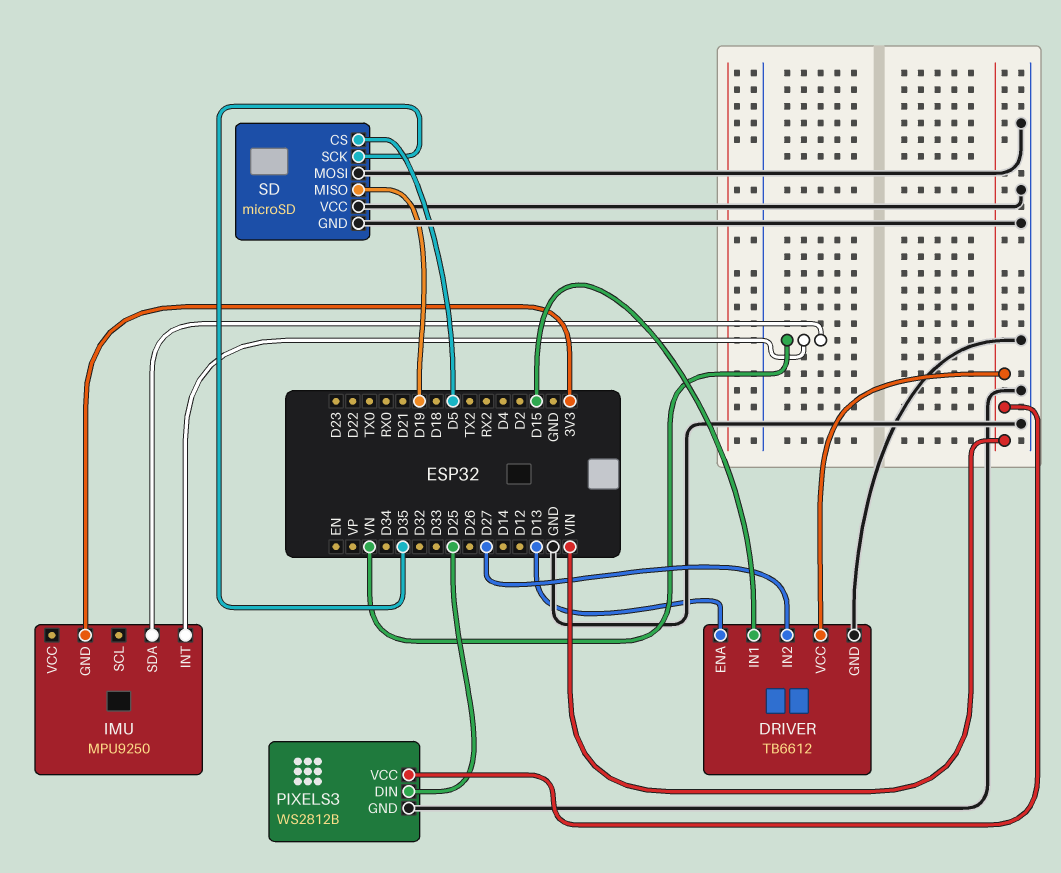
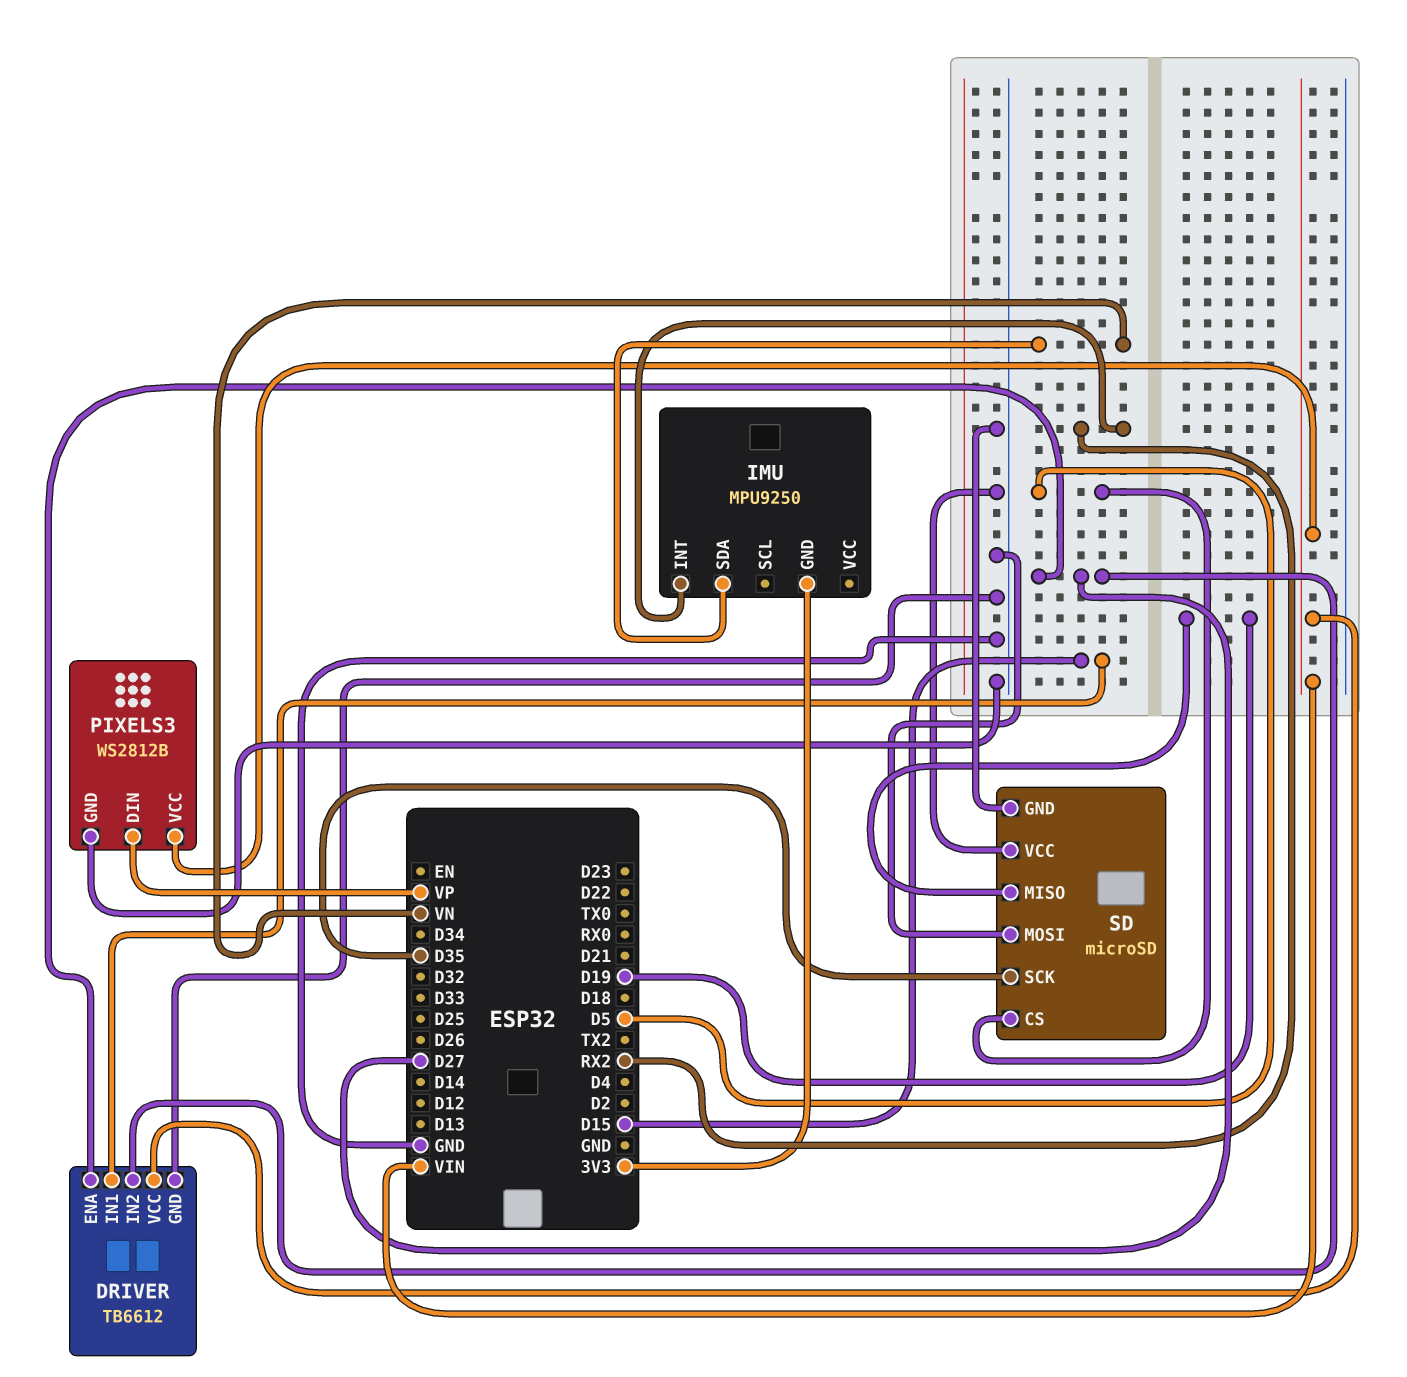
DRIVER pin ENA: D13 -> D27
IMU pin INT: VN -> RX2
PIXELS3 pin DIN: D25 -> VP

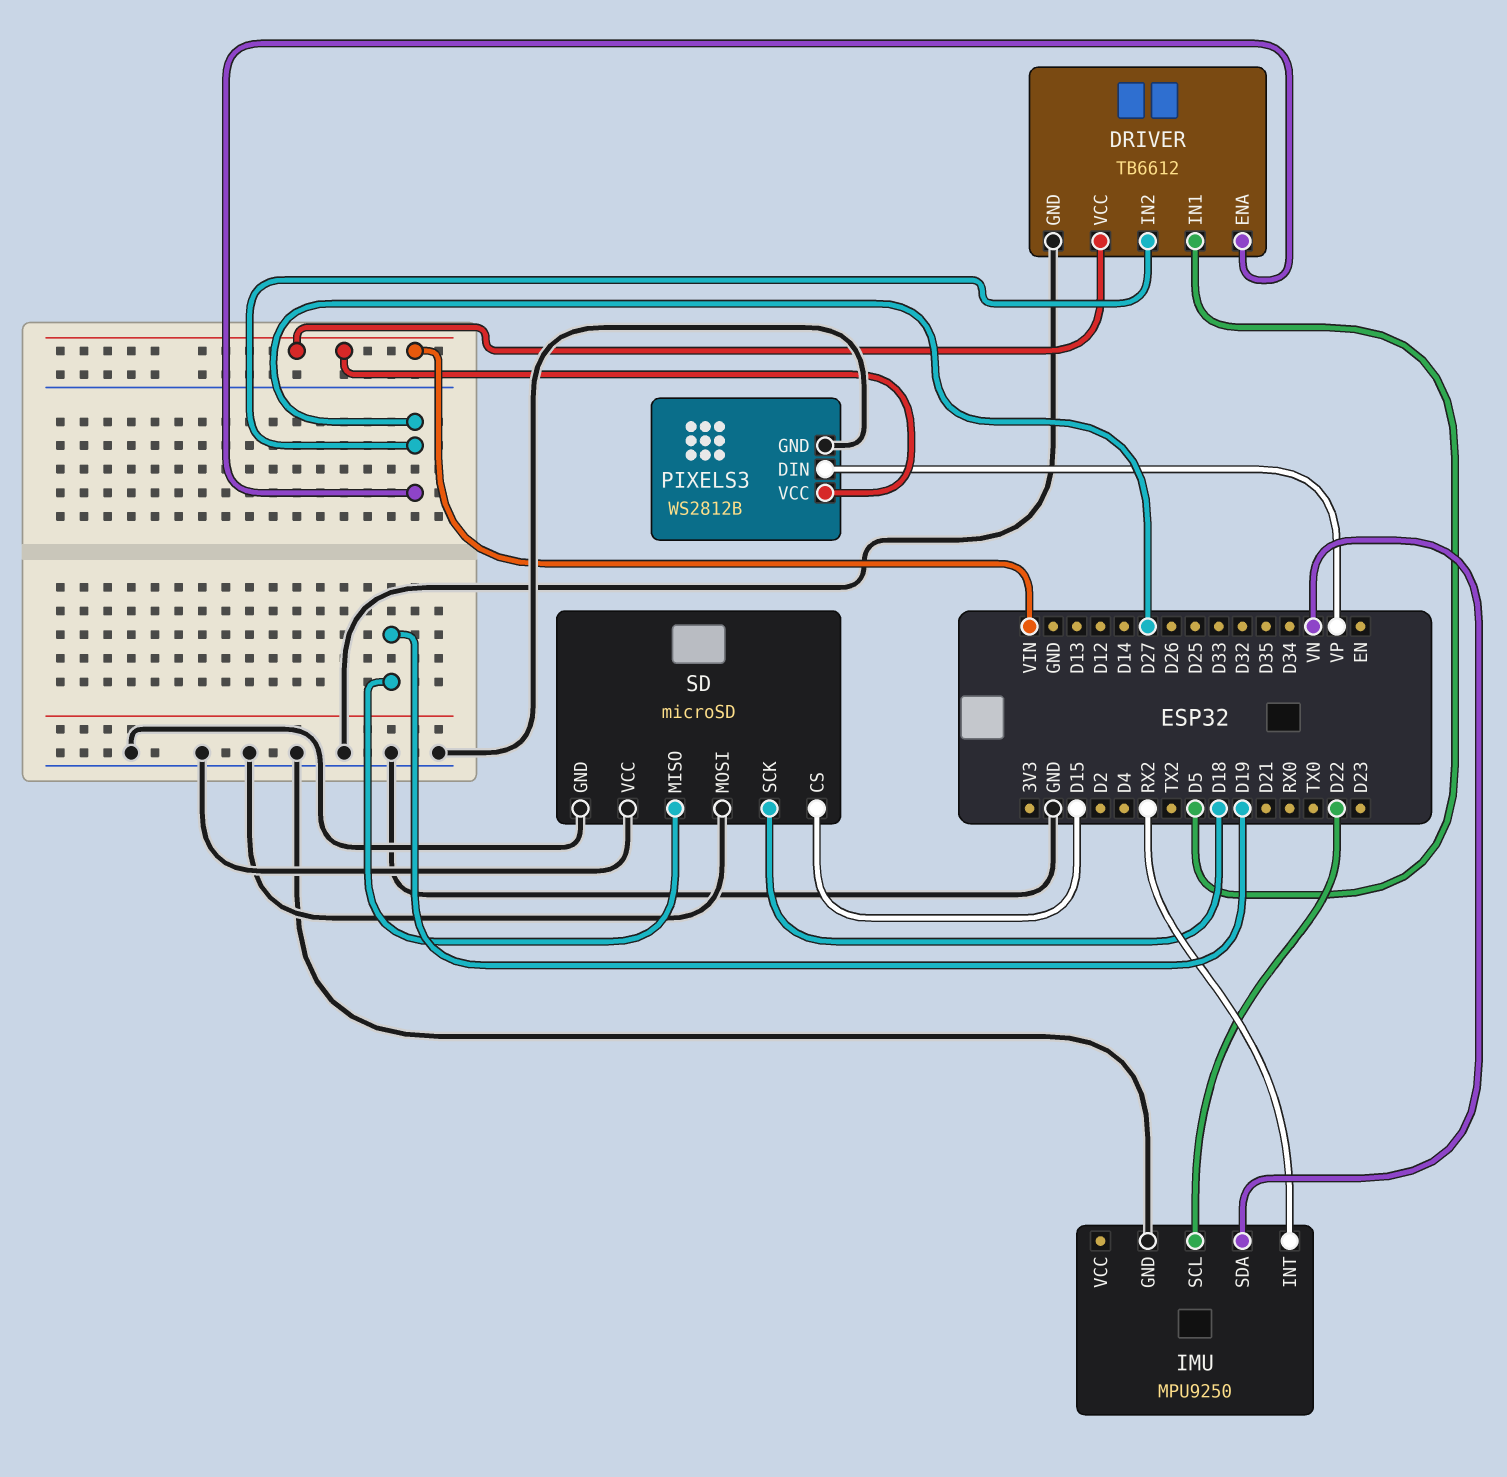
DRIVER pin IN1: D15 -> D5
IMU pin GND: 3V3 -> GND
IMU pin SCL: none -> D22
SD pin CS: D5 -> D15
SD pin SCK: D35 -> D18

